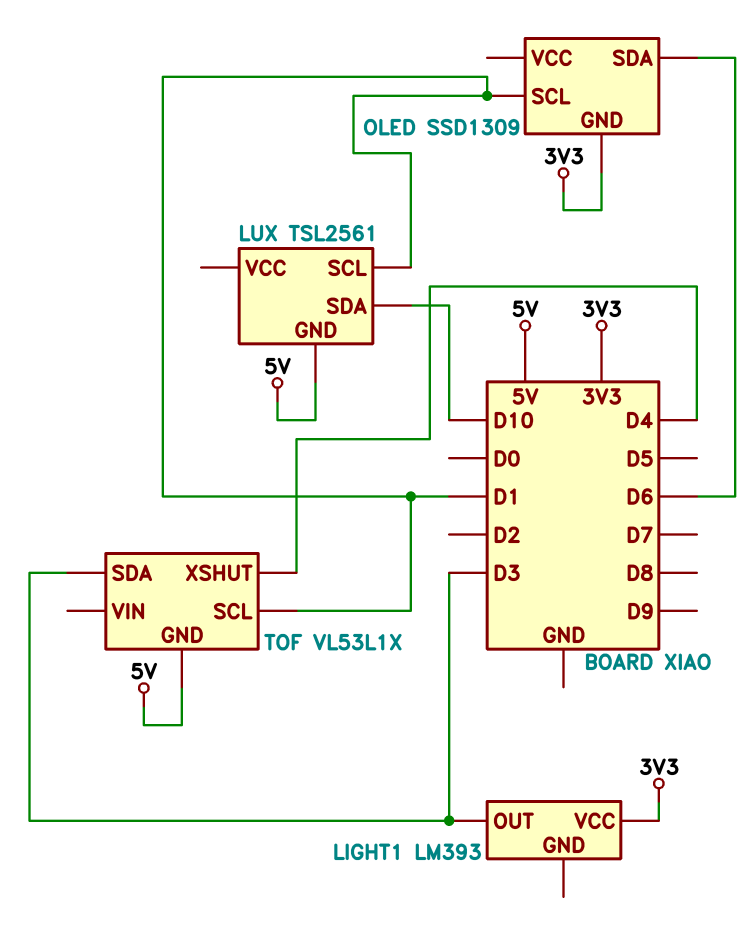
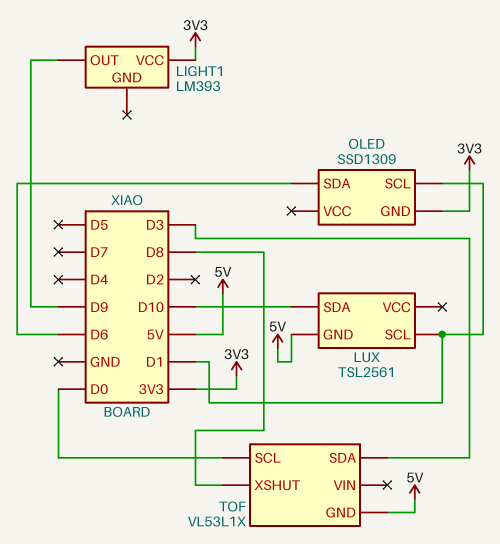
LIGHT1 pin OUT: D3 -> D9
TOF pin SCL: D1 -> D0
TOF pin XSHUT: D4 -> D8

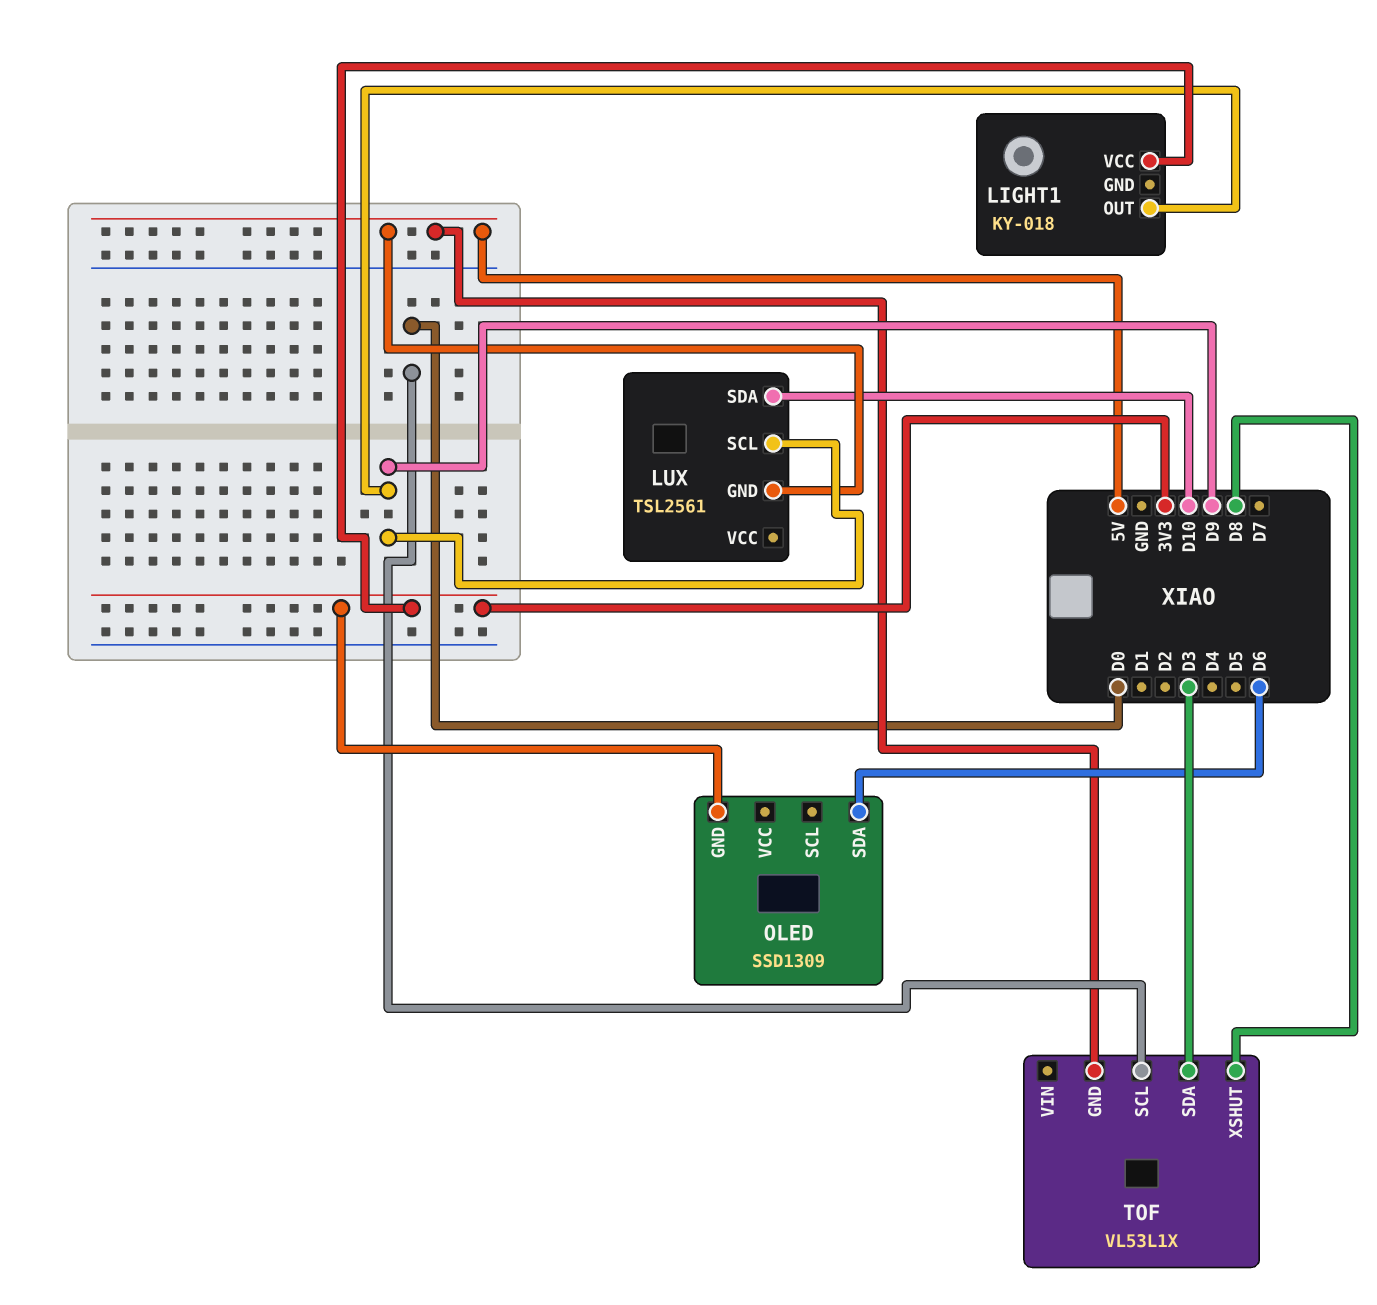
LIGHT1: LM393 -> KY-018
LUX pin SCL: D1 -> D9
OLED pin SCL: D1 -> none

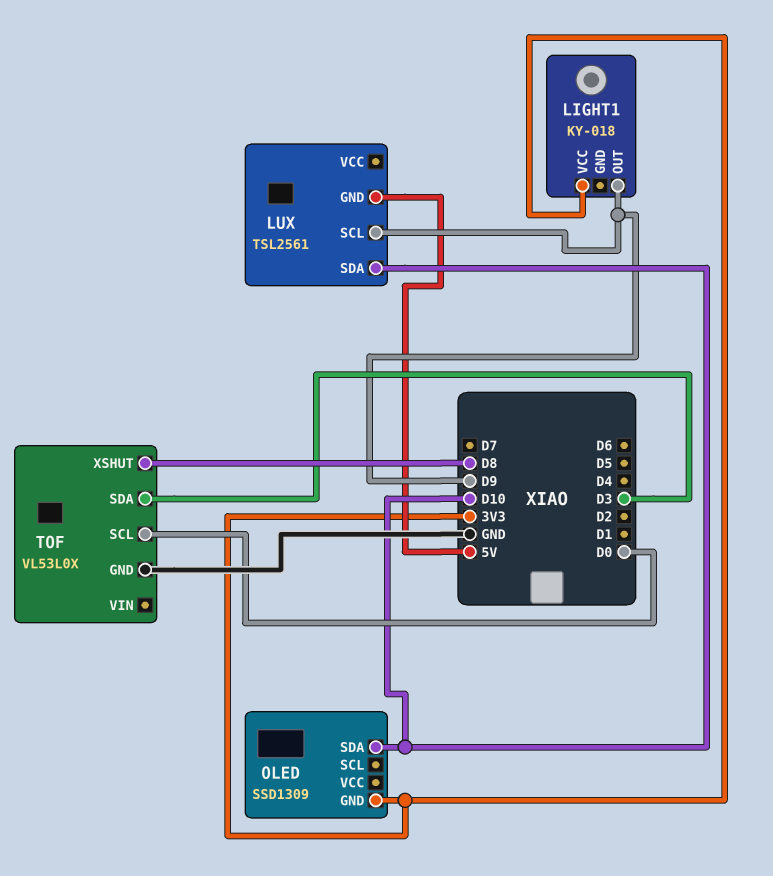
OLED pin SDA: D6 -> D10
TOF: VL53L1X -> VL53L0X
TOF pin GND: 5V -> GND

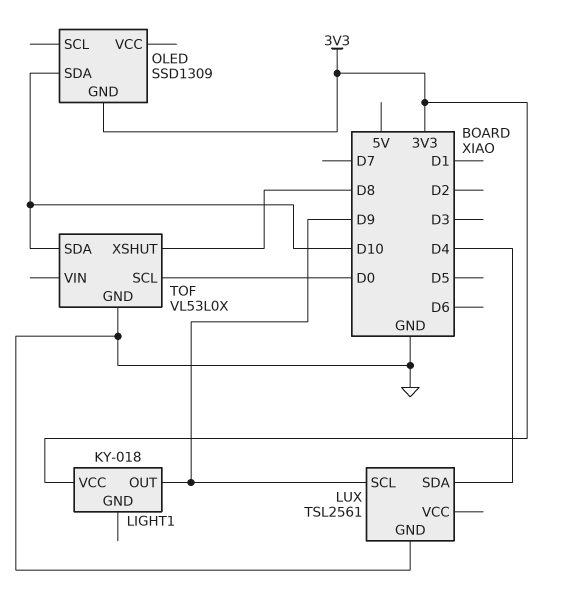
LUX pin GND: 5V -> GND
LUX pin SDA: D10 -> D4
TOF pin SDA: D3 -> D10

